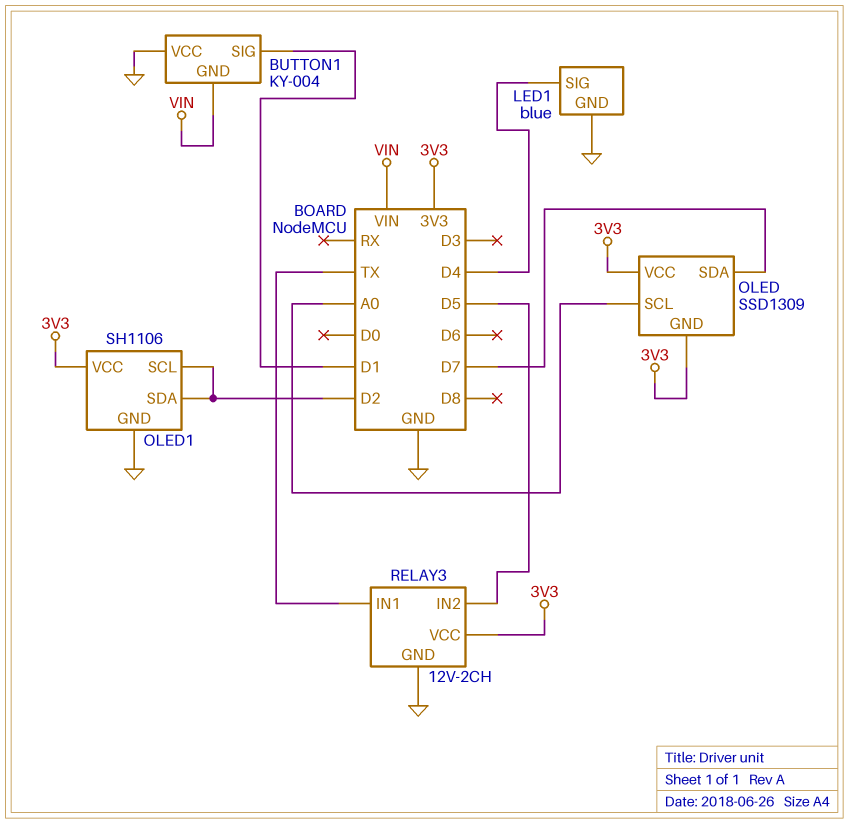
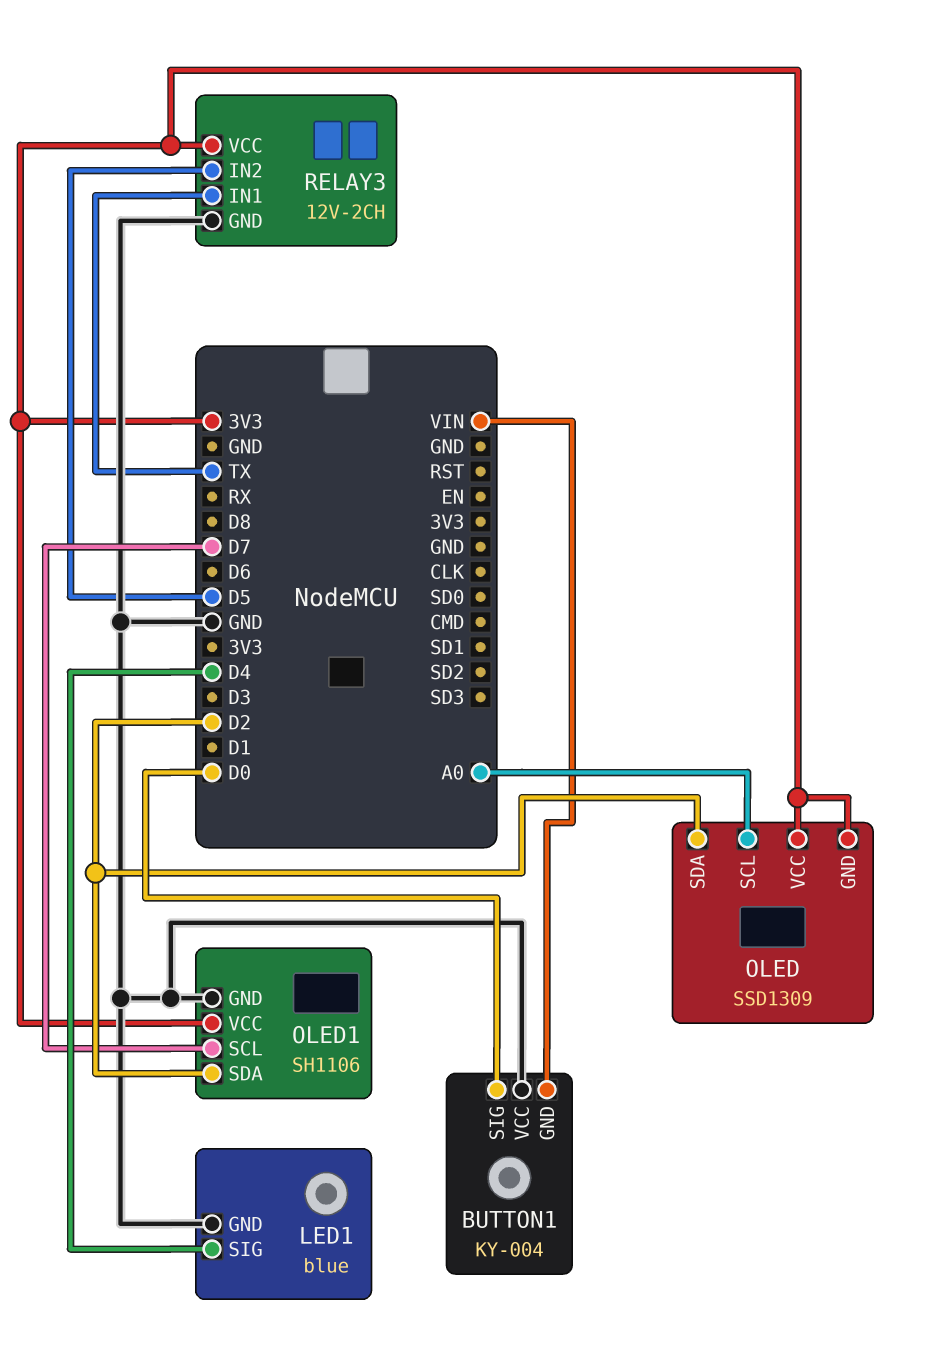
BUTTON1 pin SIG: D1 -> D0
OLED pin SDA: D7 -> D2
OLED1 pin SCL: D2 -> D7

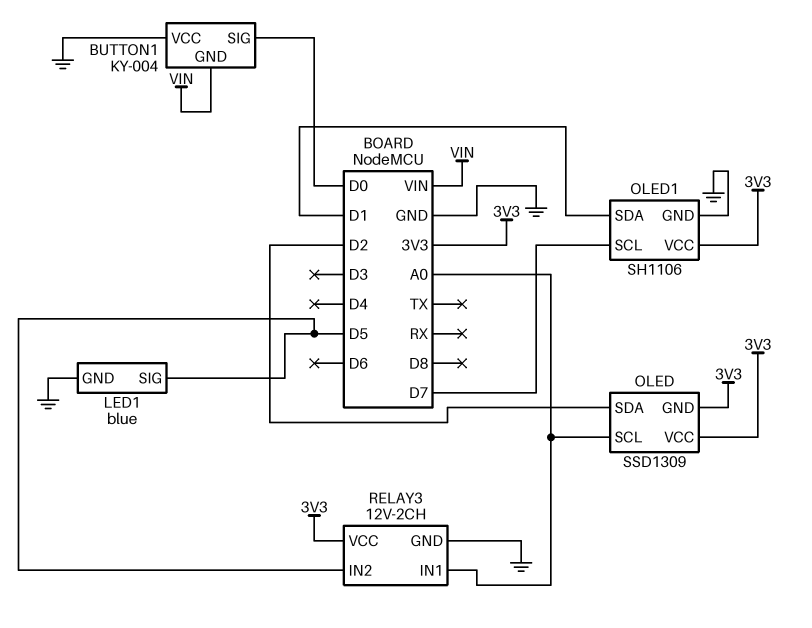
LED1 pin SIG: D4 -> D5
OLED1 pin SDA: D2 -> D1
RELAY3 pin IN1: TX -> A0

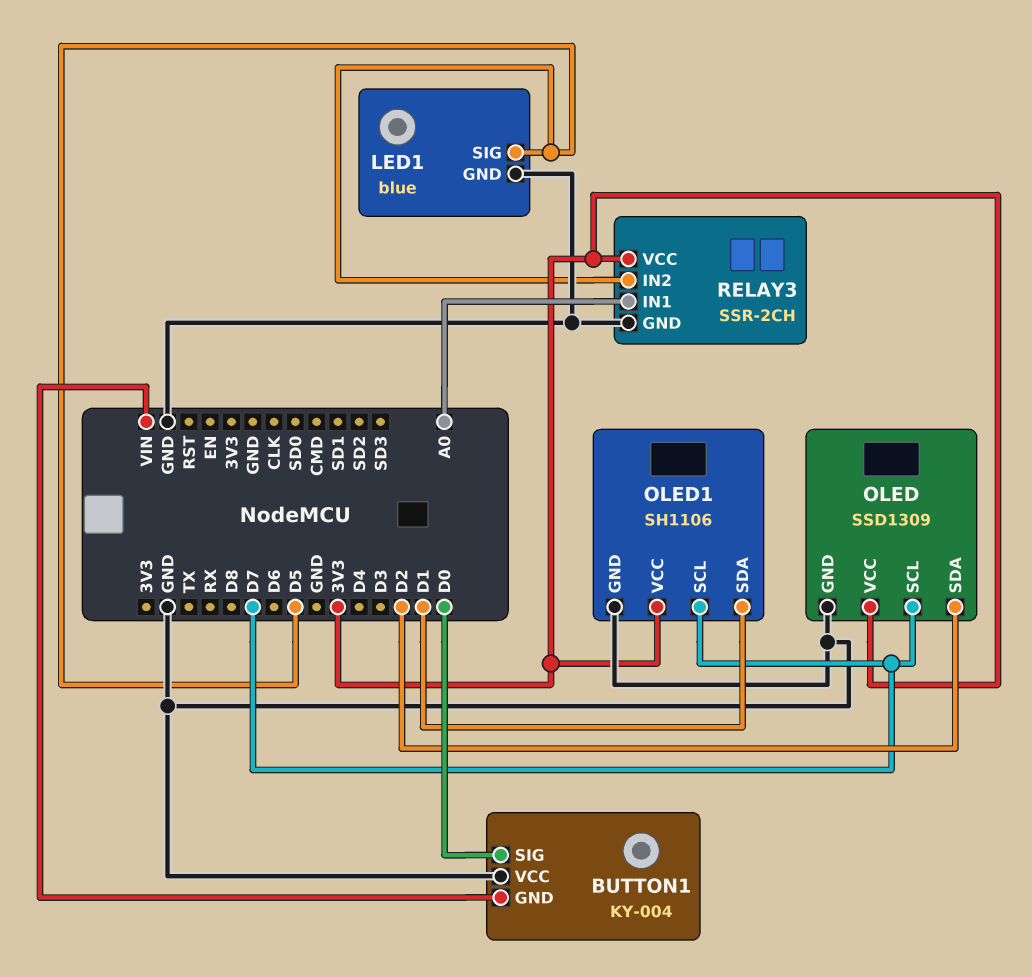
OLED pin GND: 3V3 -> GND
OLED pin SCL: A0 -> D7
RELAY3: 12V-2CH -> SSR-2CH

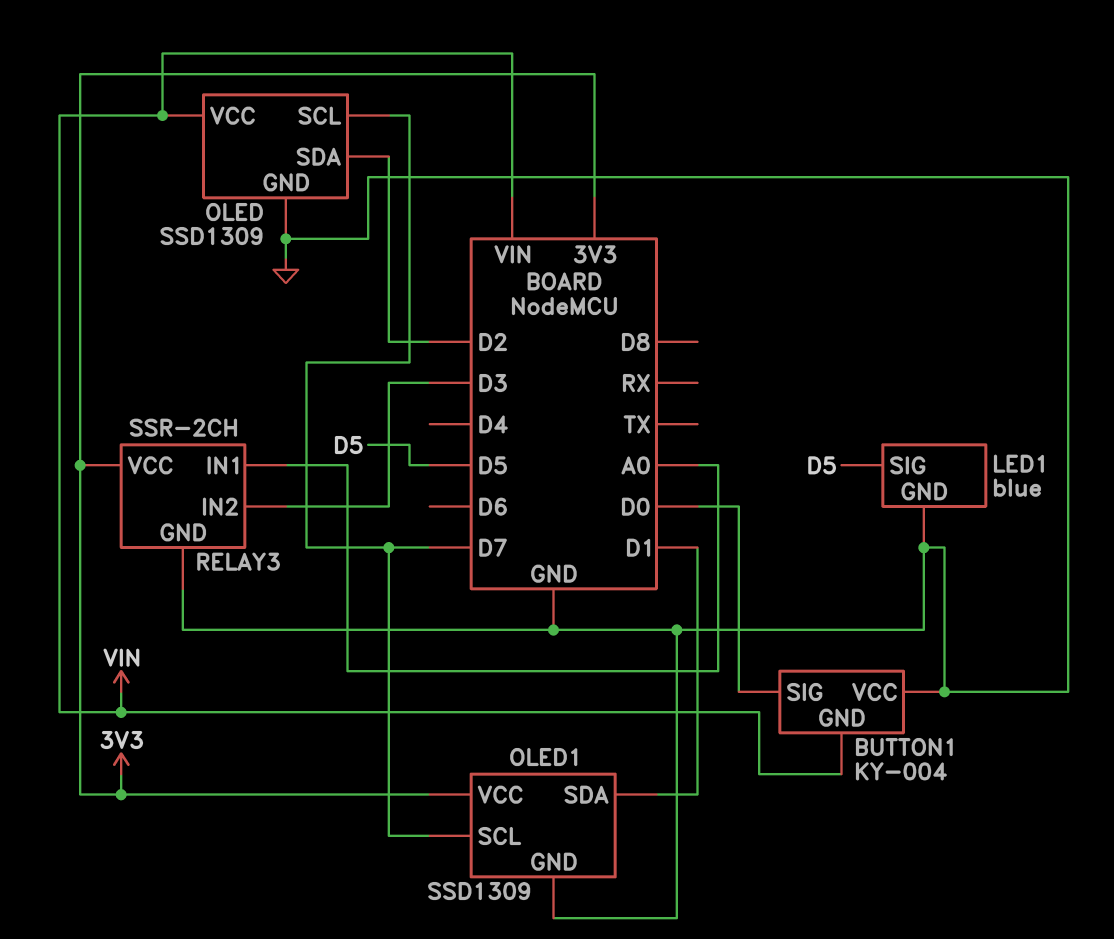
OLED pin VCC: 3V3 -> VIN
OLED1: SH1106 -> SSD1309
RELAY3 pin IN2: D5 -> D3

